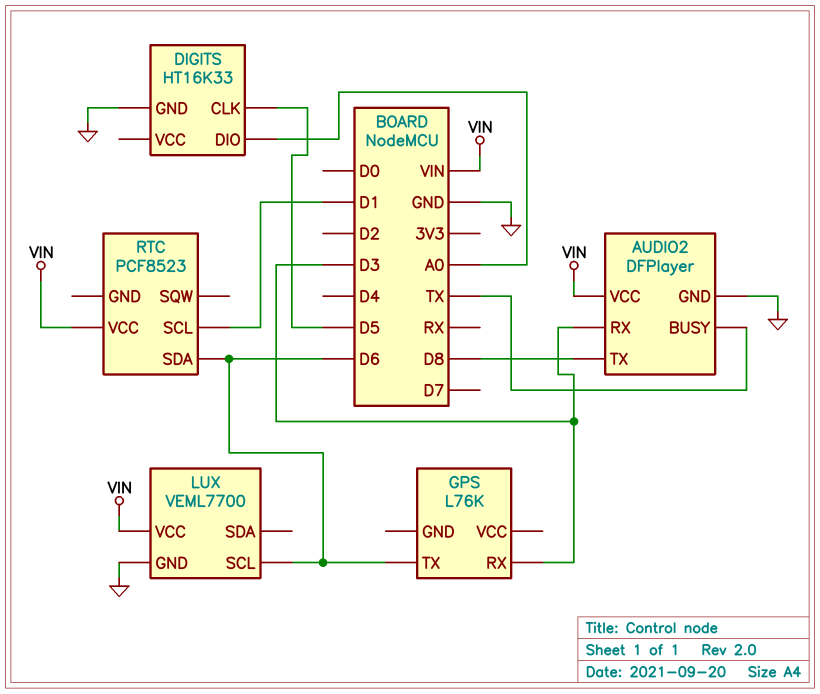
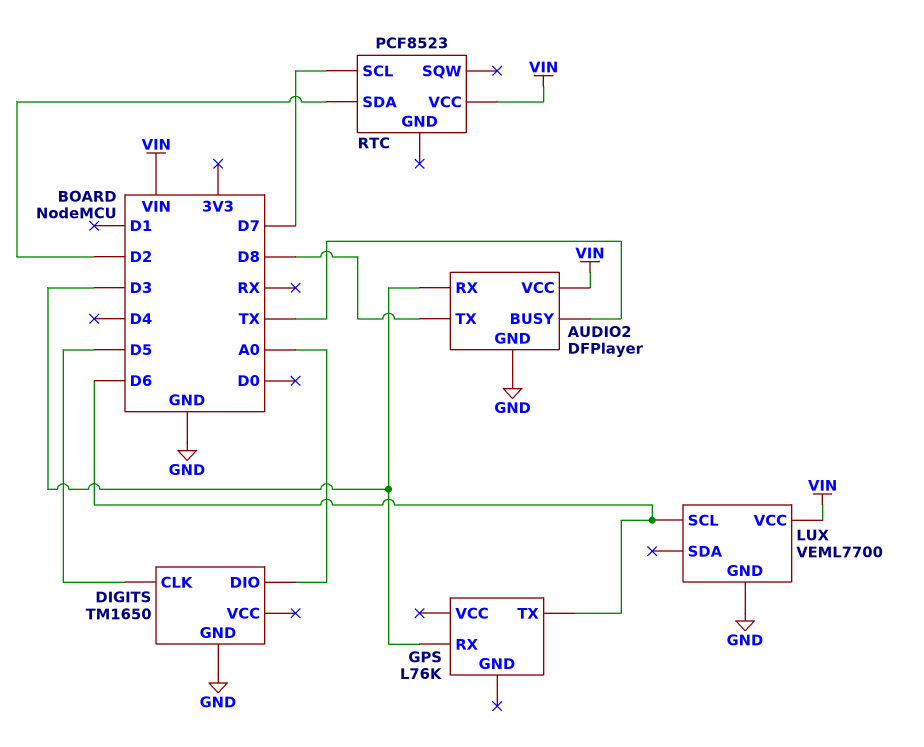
DIGITS: HT16K33 -> TM1650
RTC pin SCL: D1 -> D7
RTC pin SDA: D6 -> D2

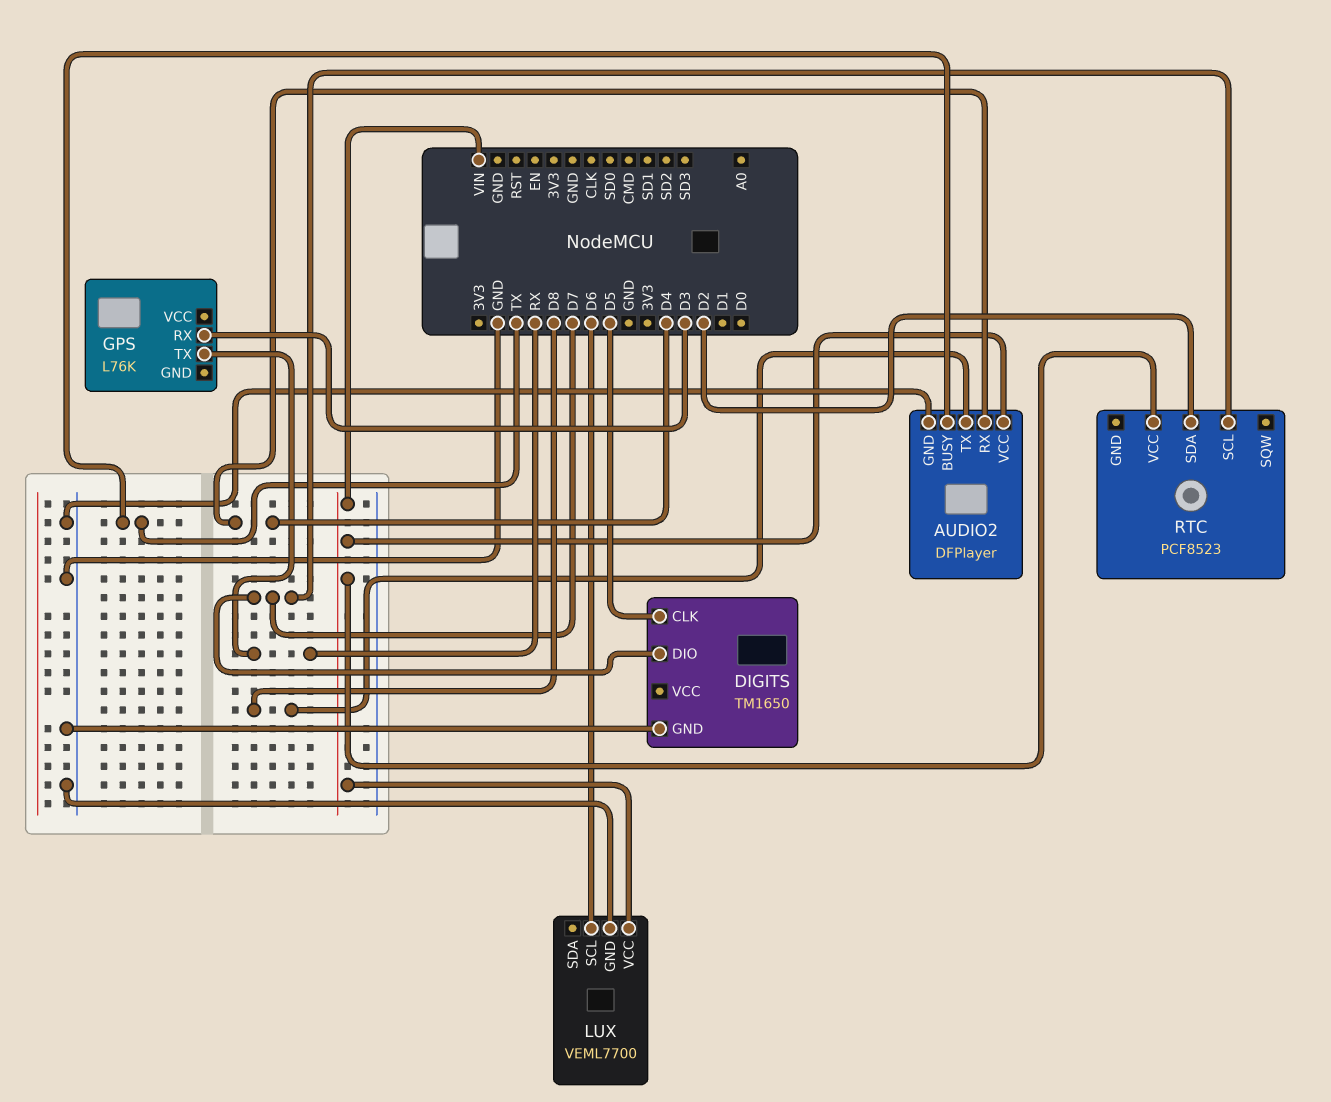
AUDIO2 pin RX: D3 -> D4
DIGITS pin DIO: A0 -> D7
GPS pin TX: D6 -> RX

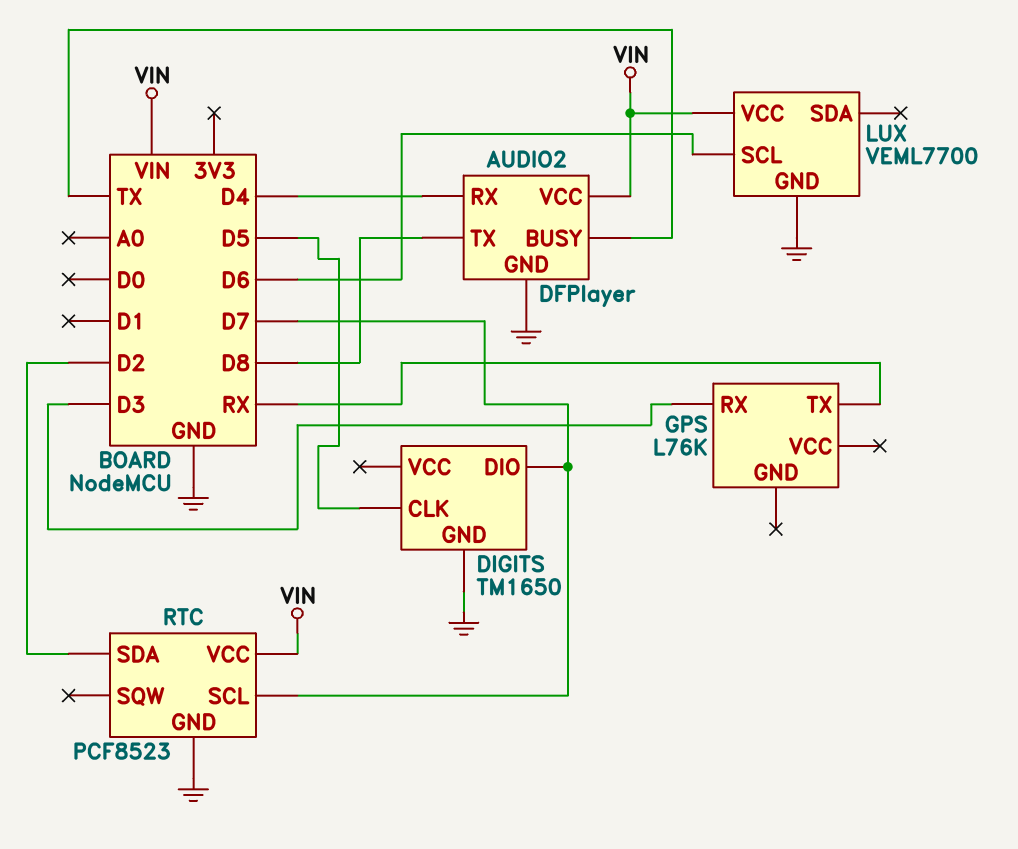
RTC pin GND: none -> GND

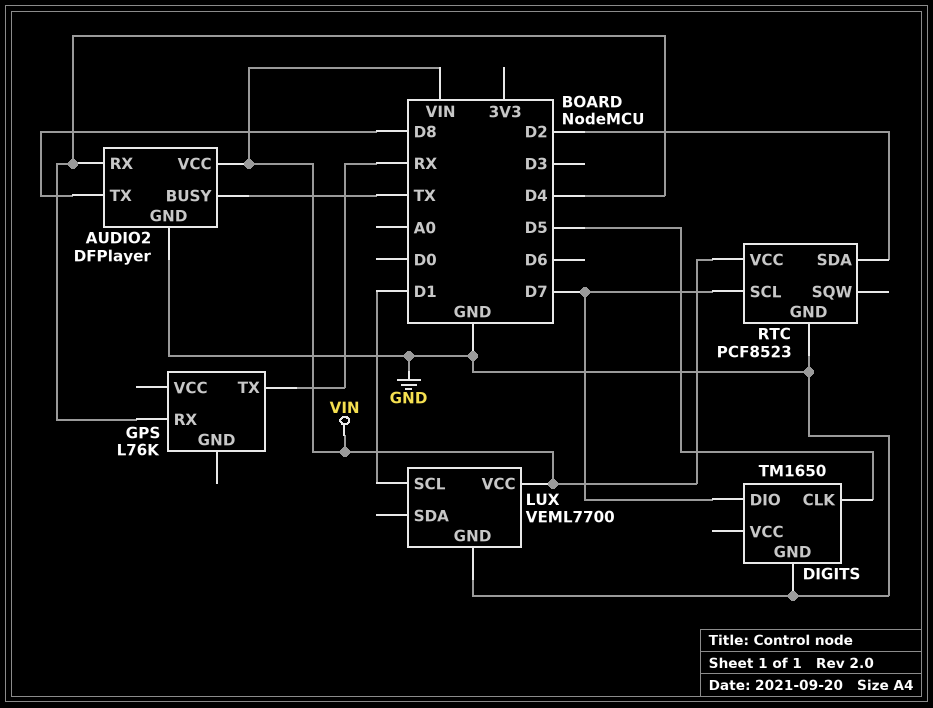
GPS pin RX: D3 -> D4
LUX pin SCL: D6 -> D1

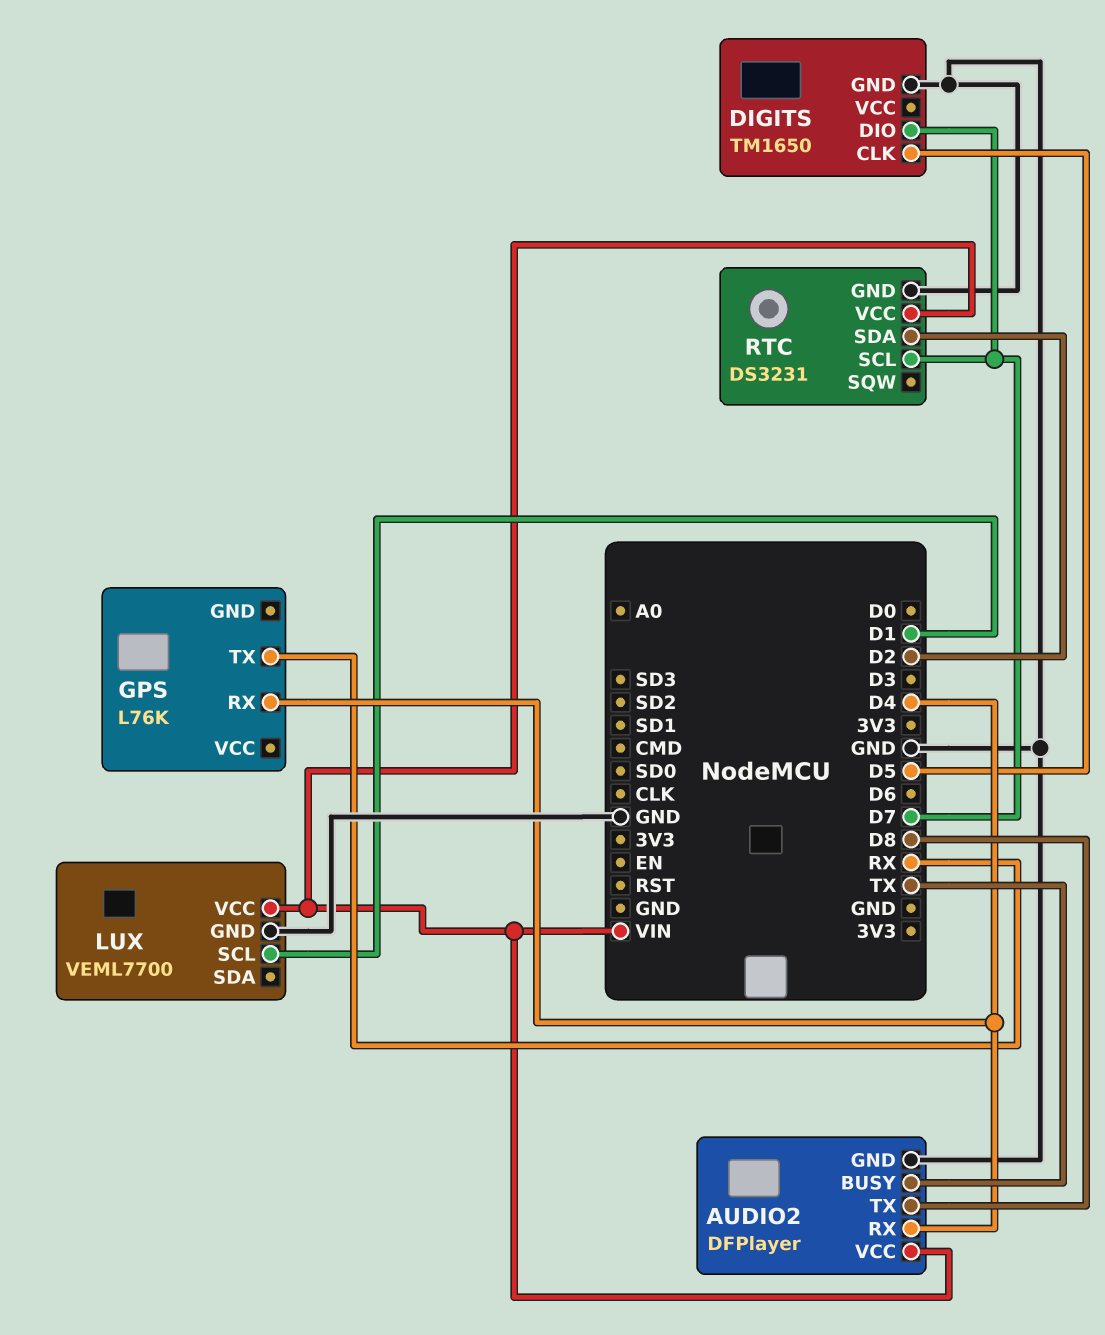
RTC: PCF8523 -> DS3231

